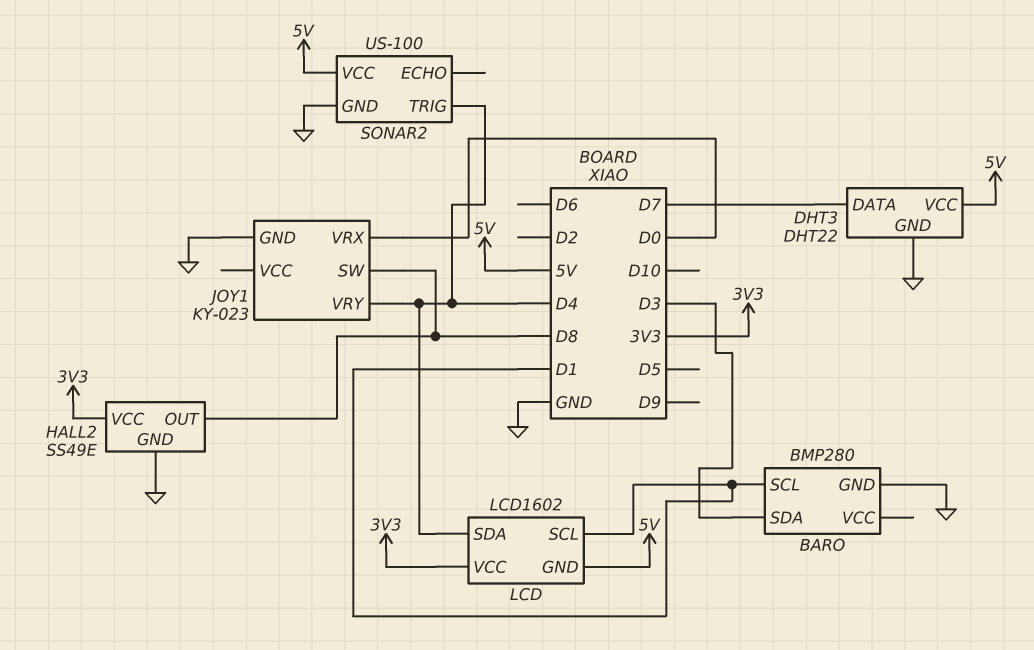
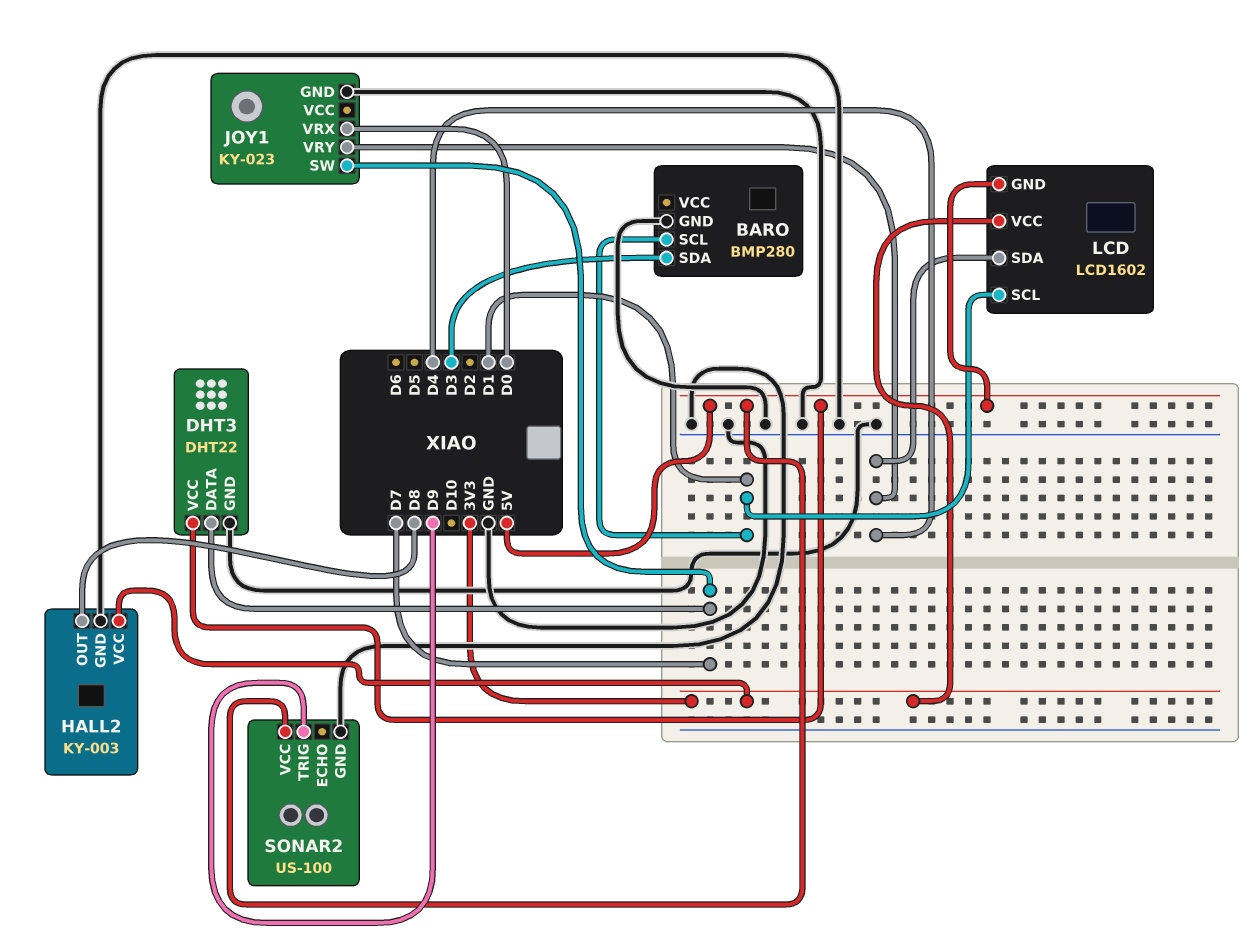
HALL2: SS49E -> KY-003
JOY1 pin SW: D8 -> D7
SONAR2 pin TRIG: D4 -> D9

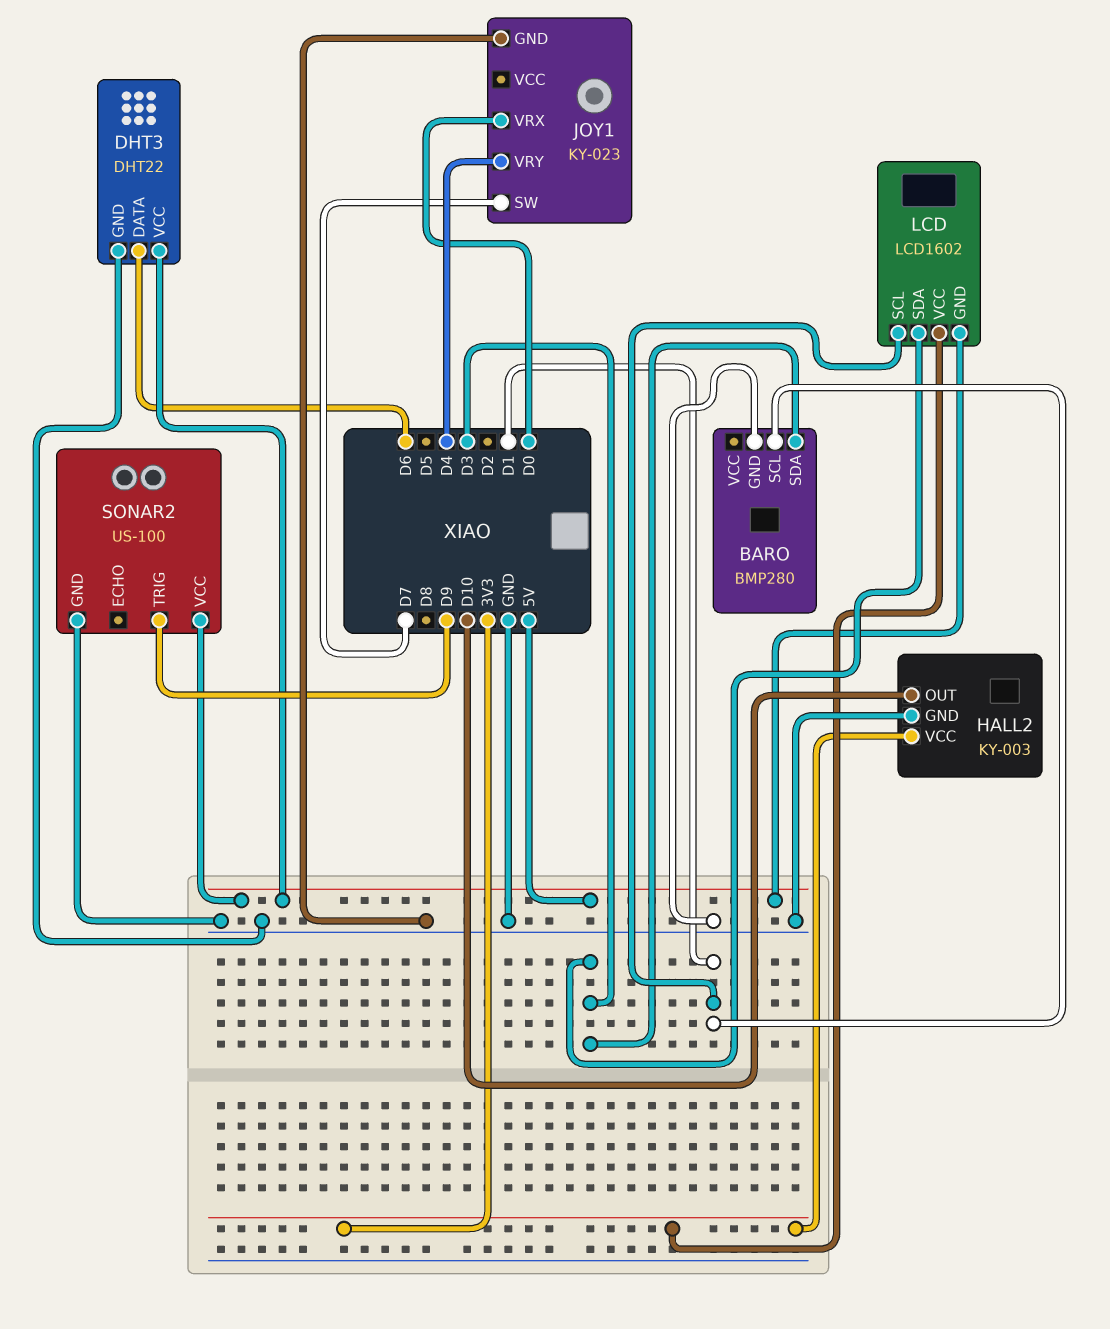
DHT3 pin DATA: D7 -> D6
HALL2 pin OUT: D8 -> D10
LCD pin SDA: D4 -> D3

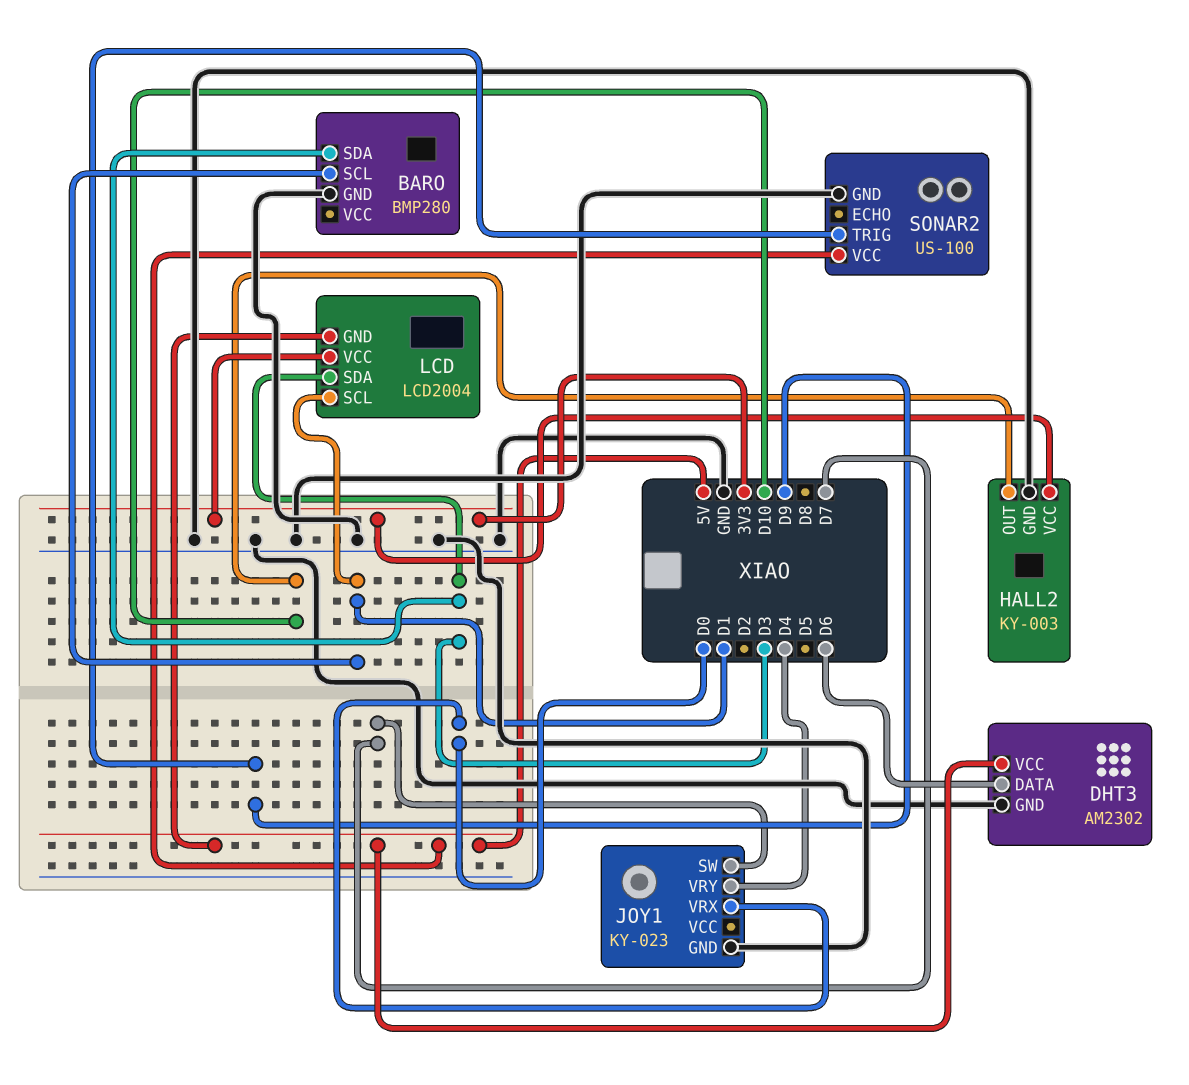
DHT3: DHT22 -> AM2302
LCD: LCD1602 -> LCD2004

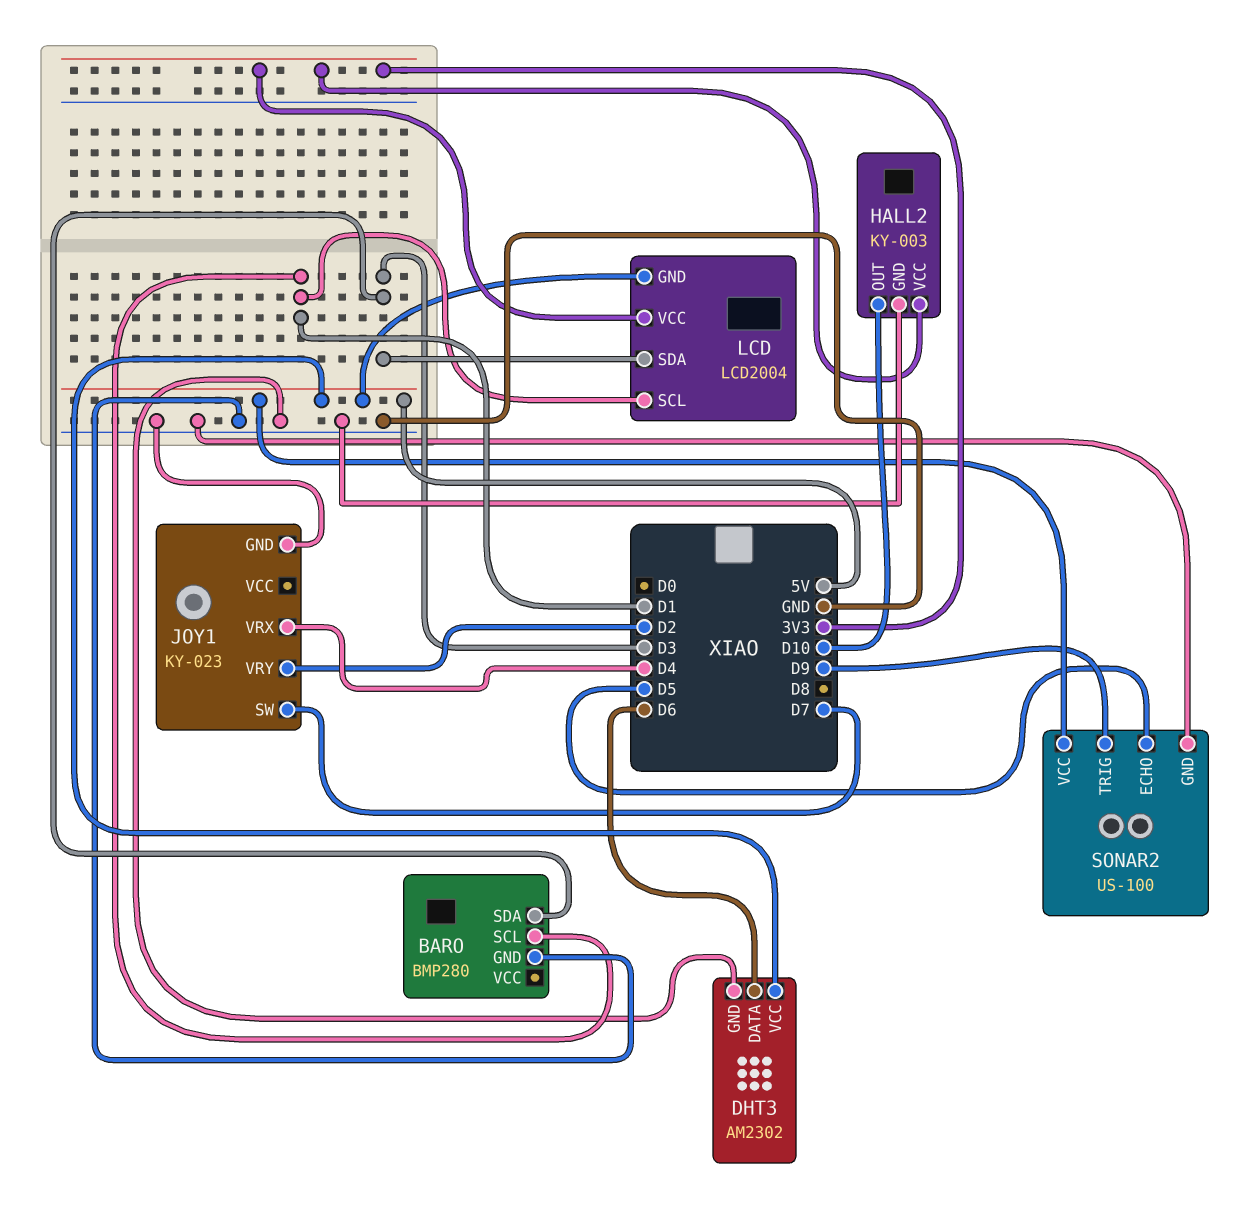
JOY1 pin VRX: D0 -> D4
JOY1 pin VRY: D4 -> D2
SONAR2 pin ECHO: none -> D5

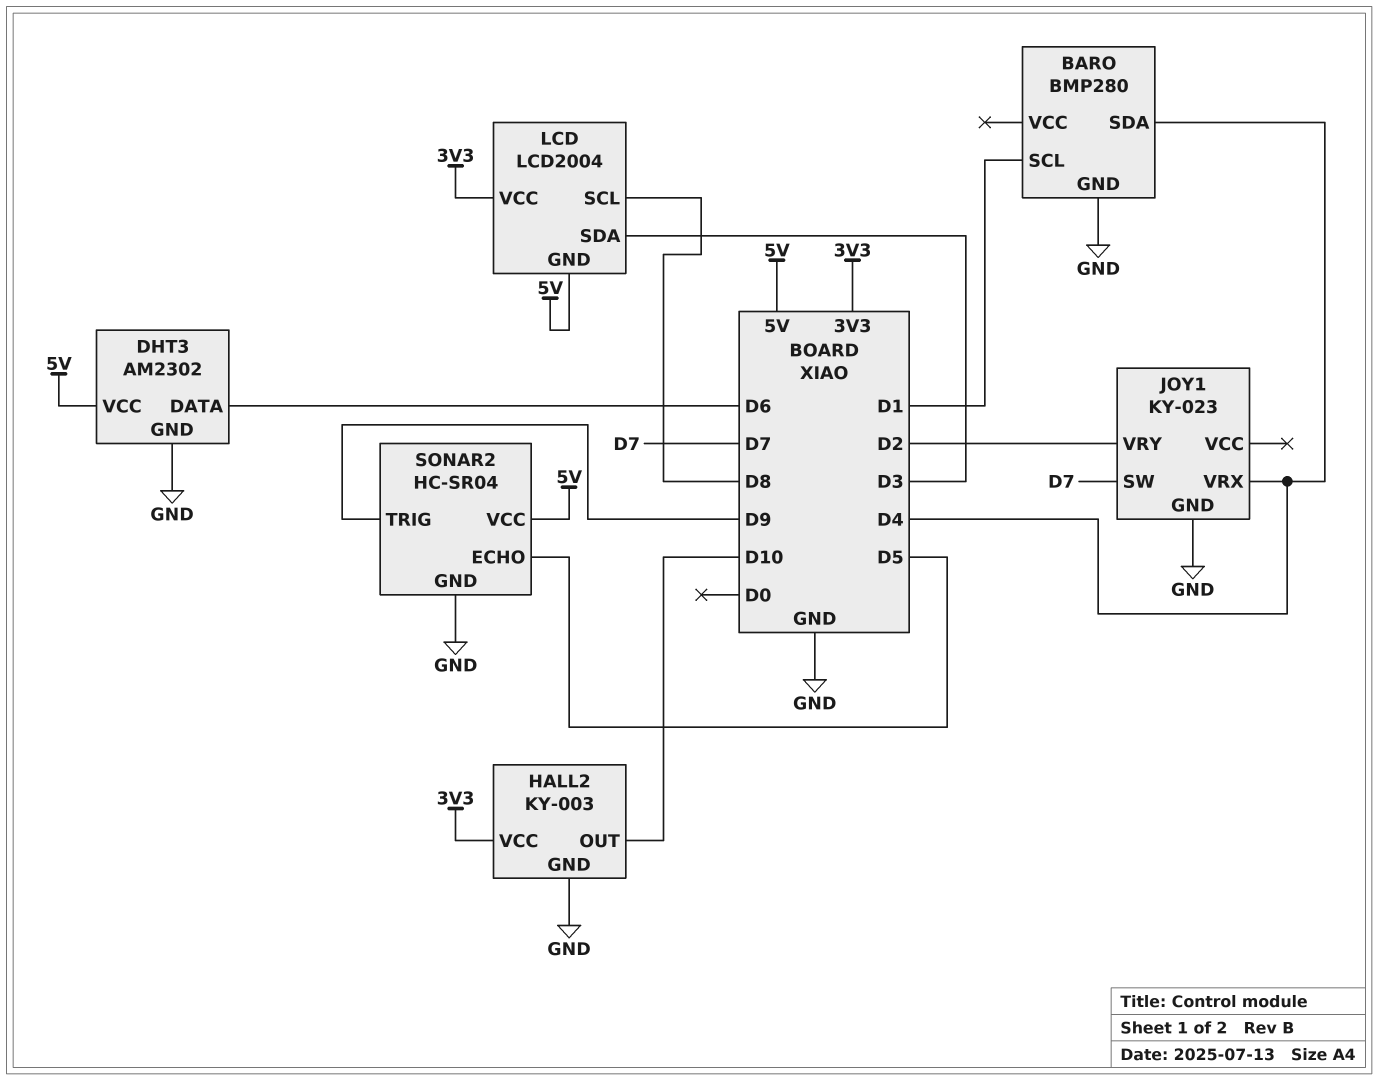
BARO pin SDA: D3 -> D4
LCD pin SCL: D1 -> D8
SONAR2: US-100 -> HC-SR04

